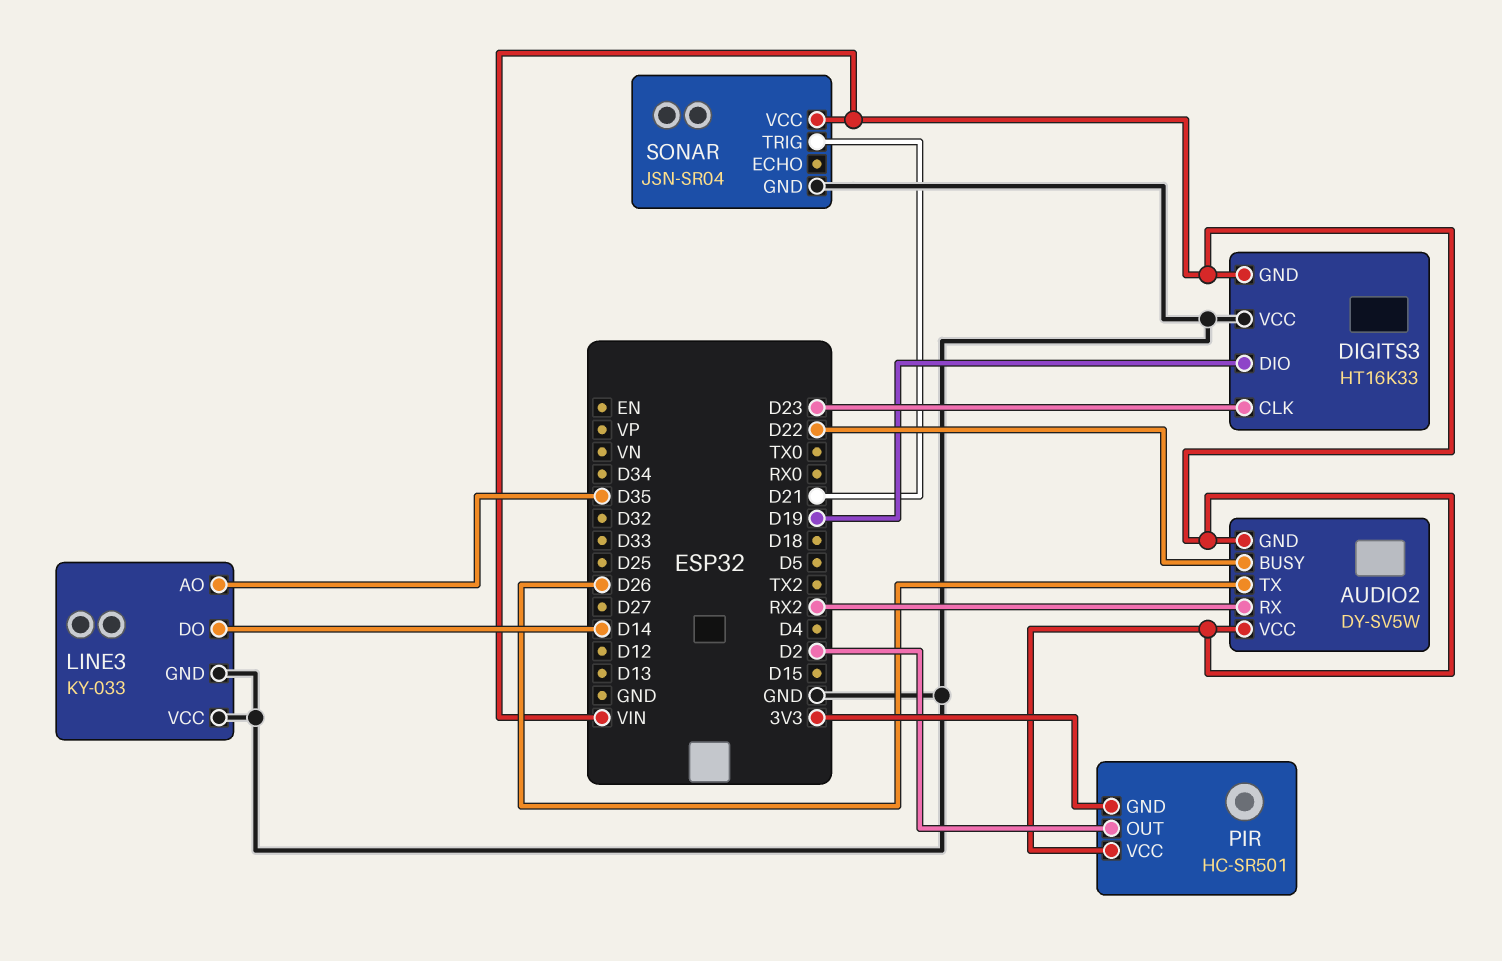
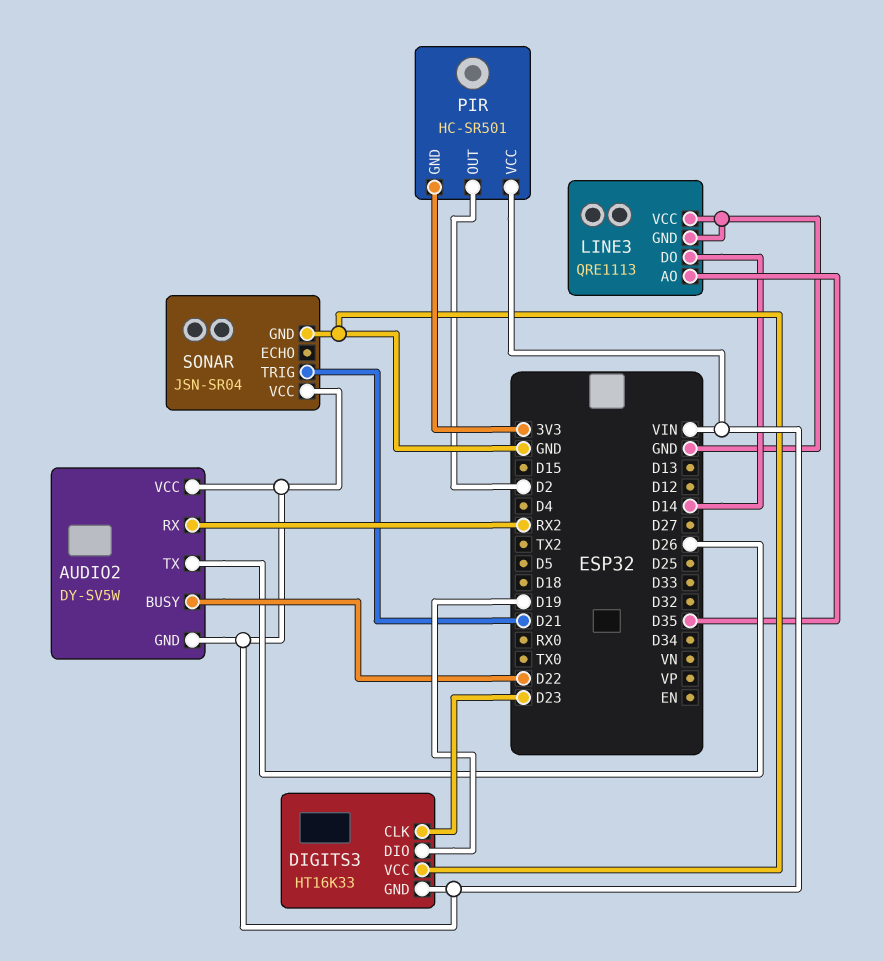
LINE3: KY-033 -> QRE1113

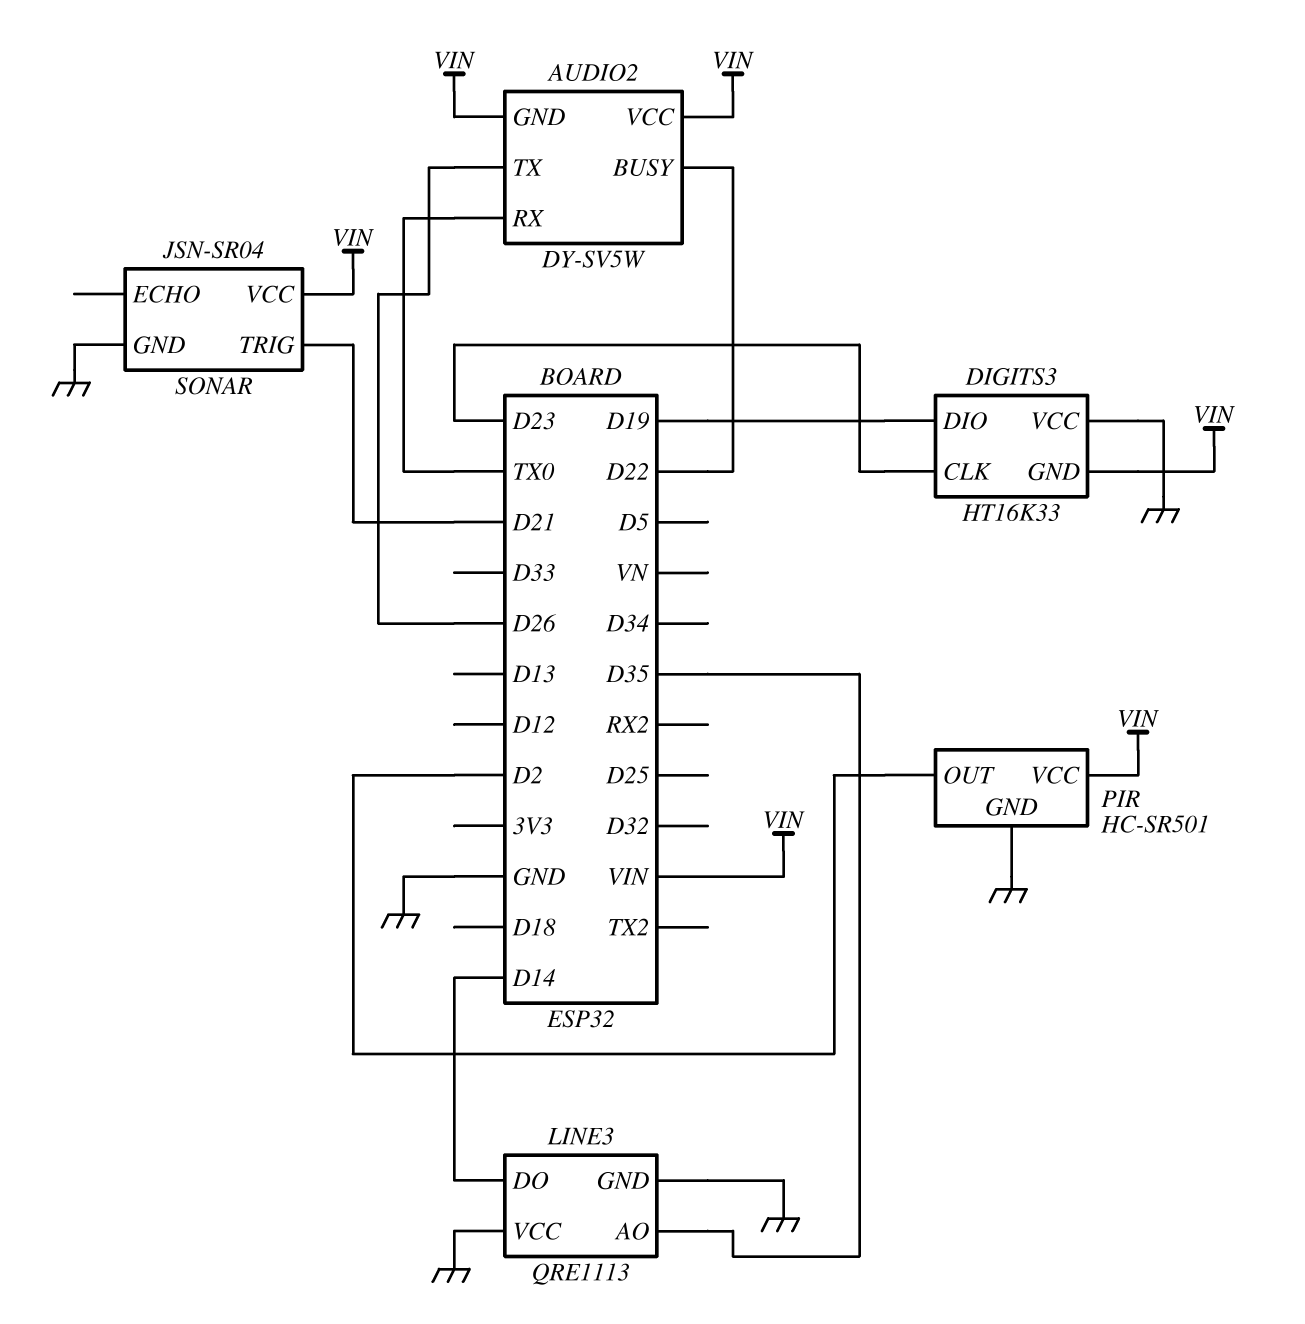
AUDIO2 pin RX: RX2 -> TX0
PIR pin GND: 3V3 -> GND

